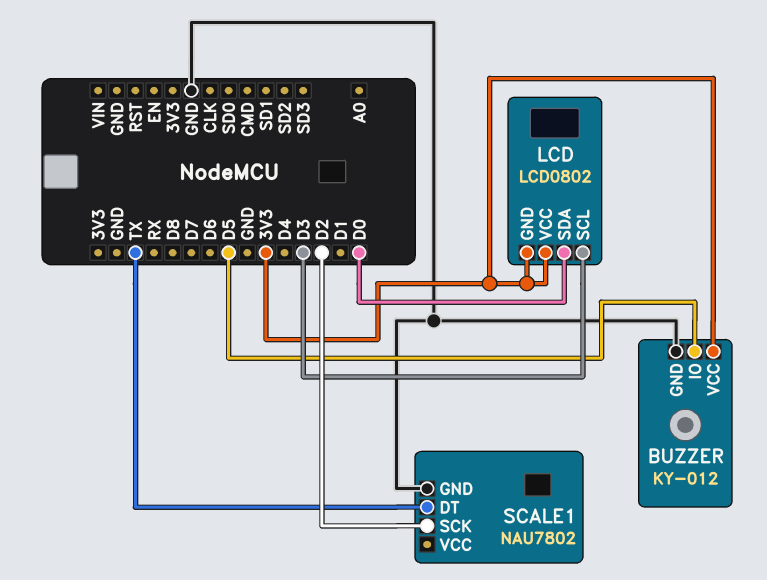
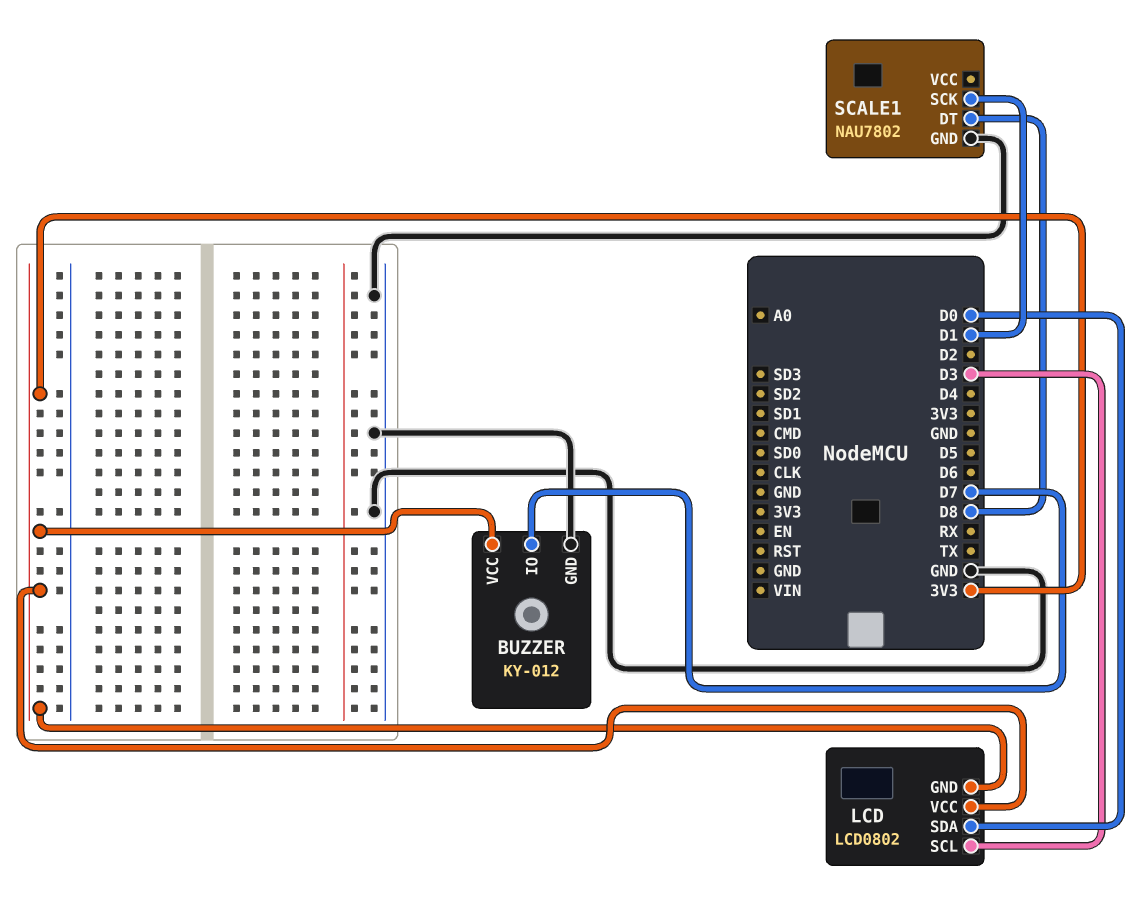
BUZZER pin IO: D5 -> D7
SCALE1 pin DT: TX -> D8
SCALE1 pin SCK: D2 -> D1

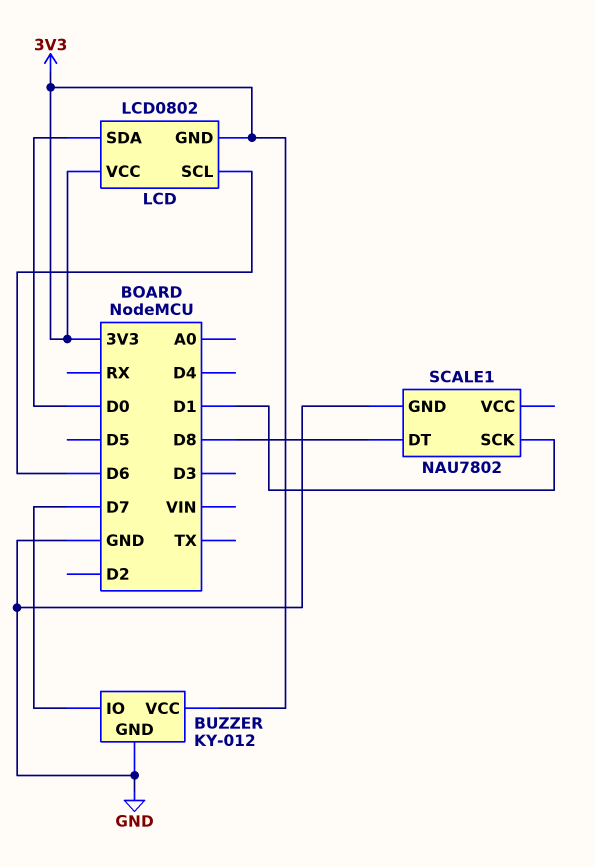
LCD pin SCL: D3 -> D6

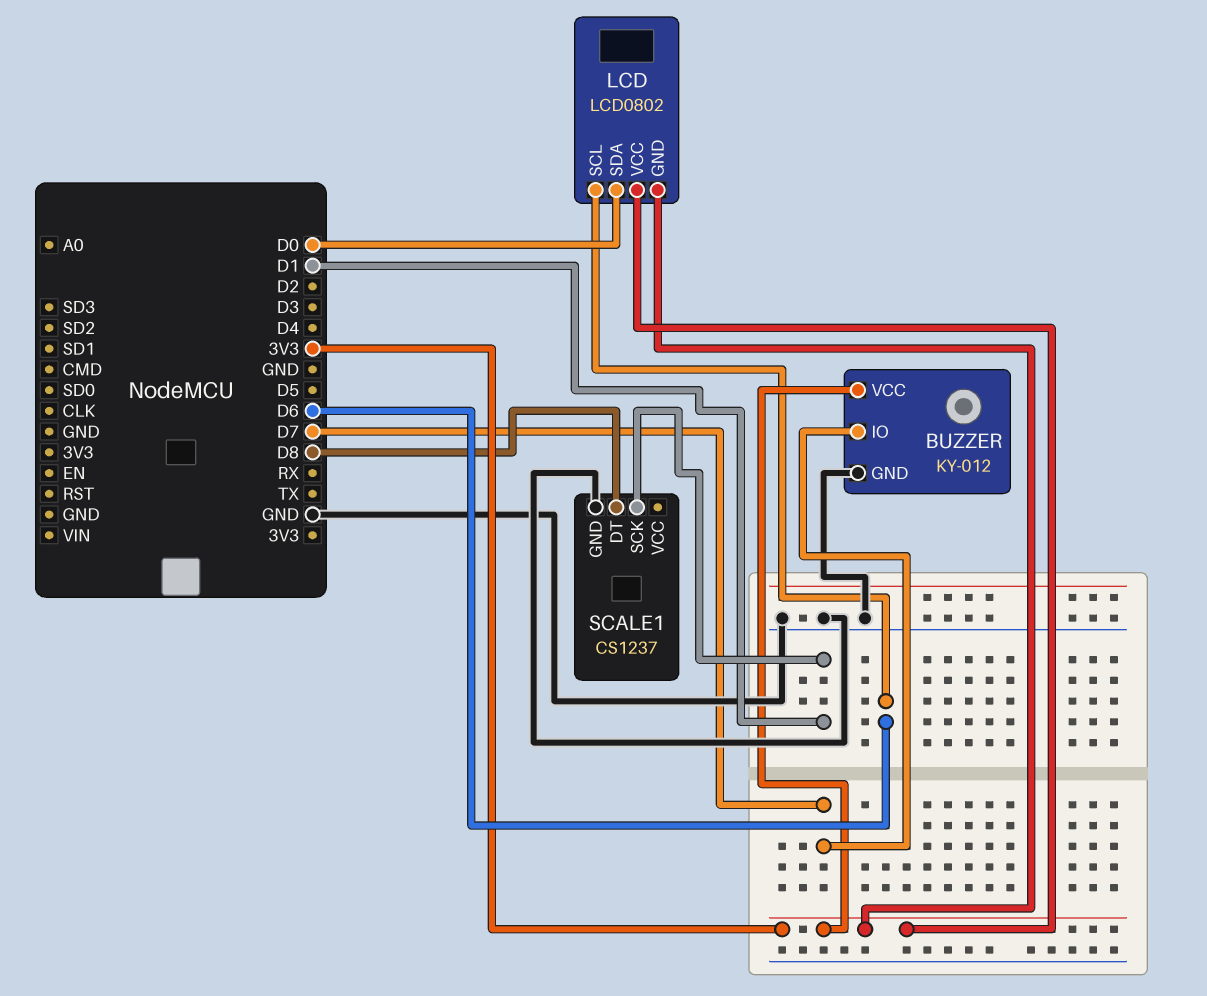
SCALE1: NAU7802 -> CS1237

